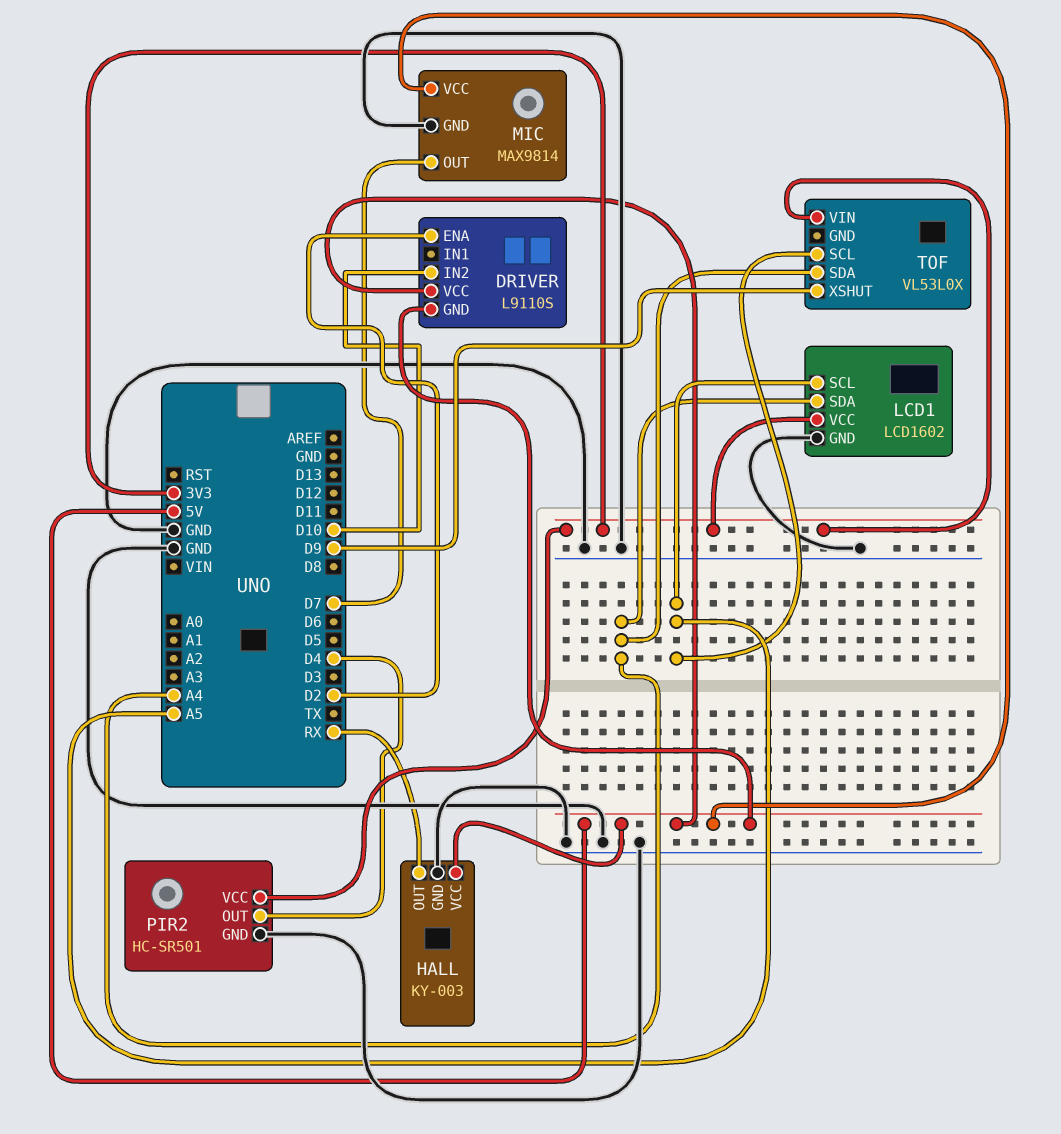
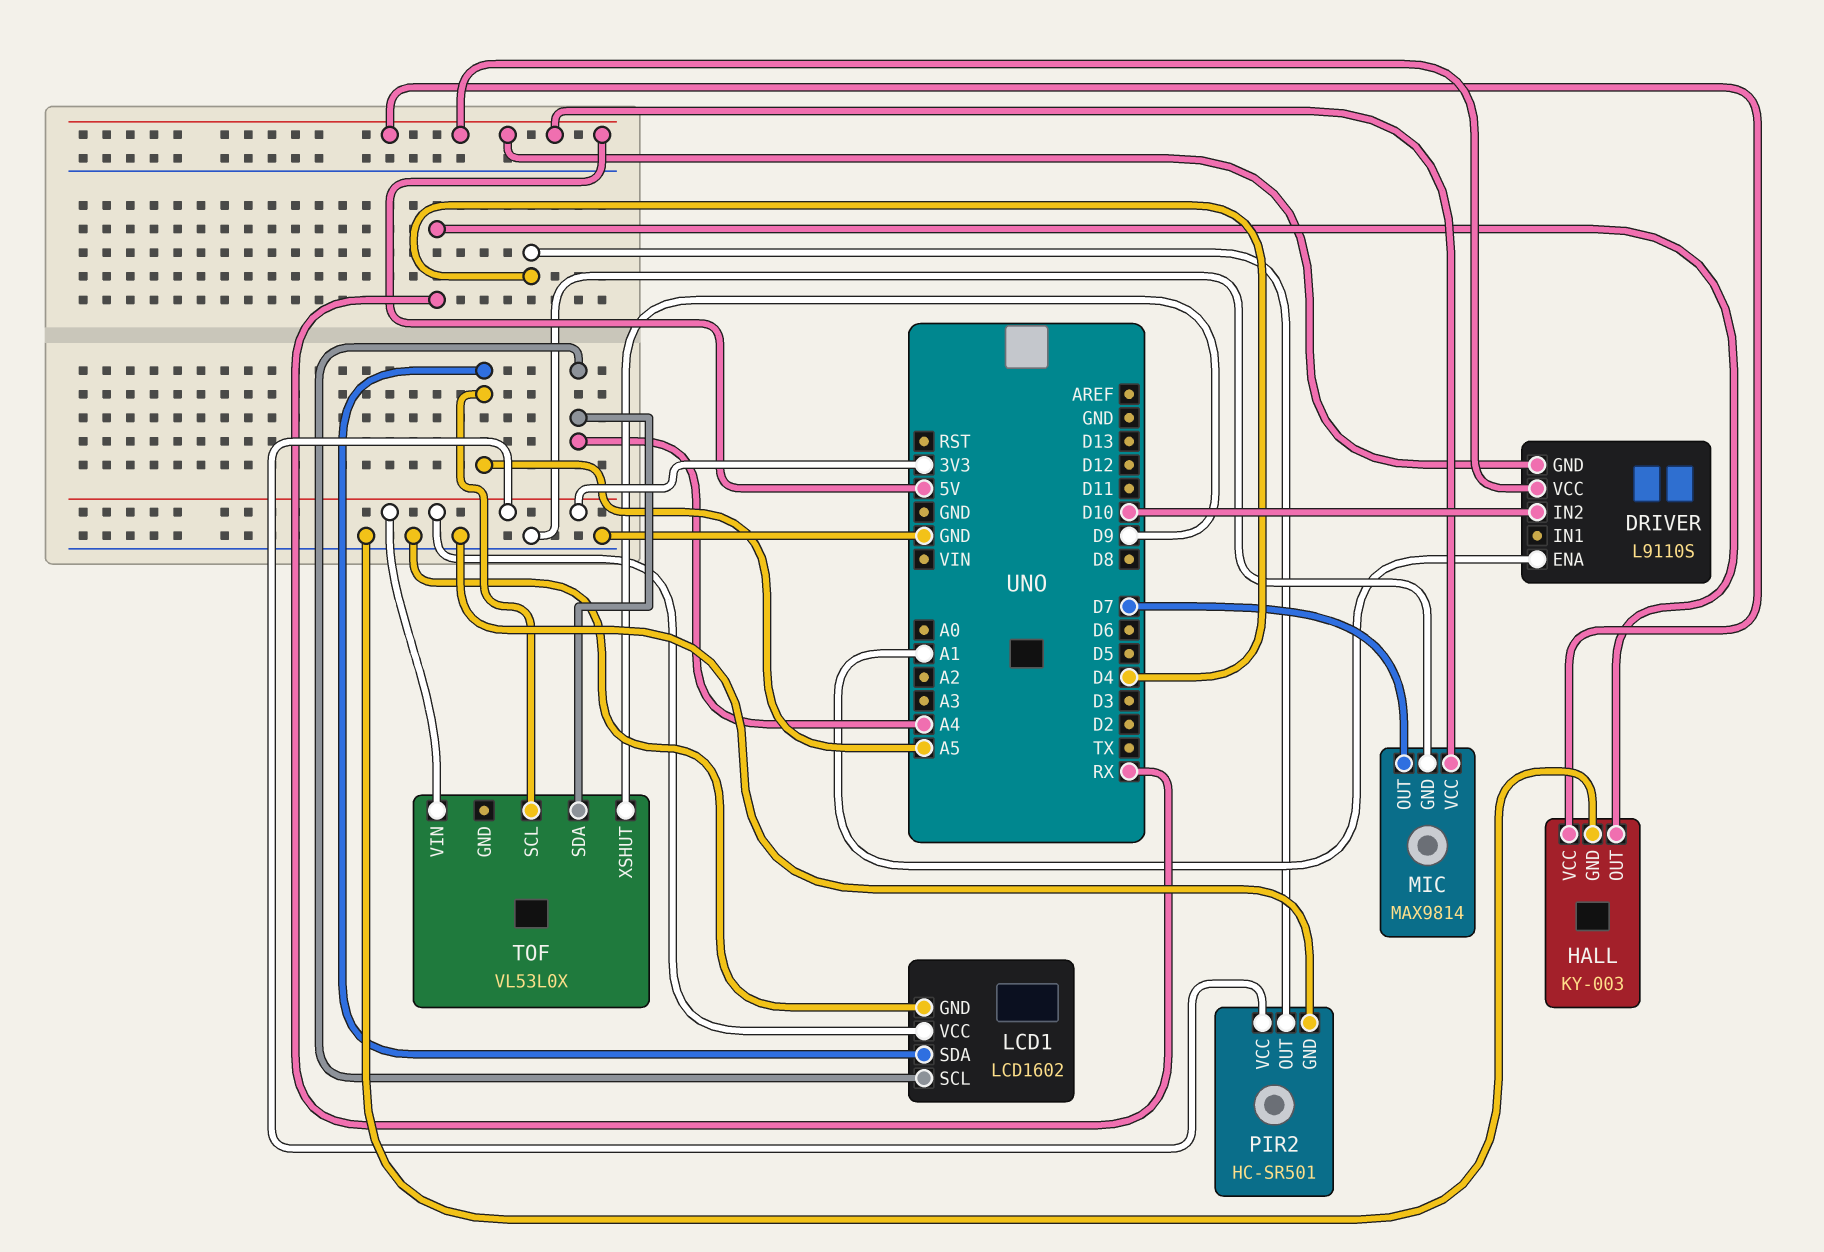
DRIVER pin ENA: D2 -> A1
LCD1 pin SCL: A5 -> A4
LCD1 pin SDA: A4 -> A5

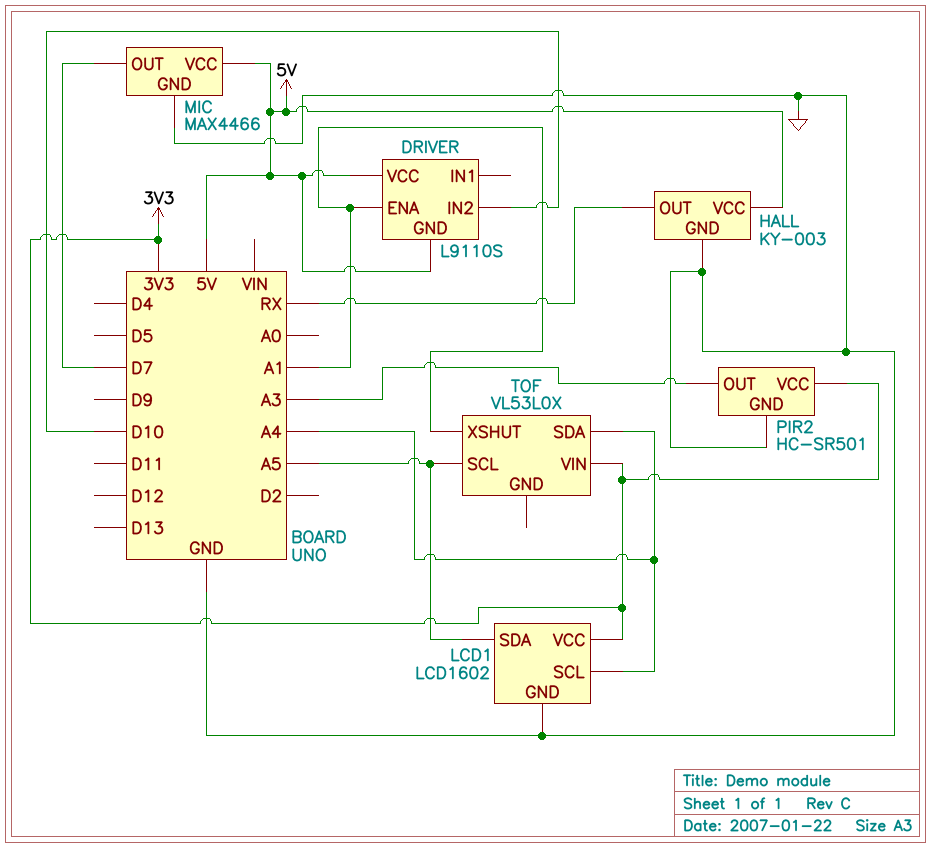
MIC: MAX9814 -> MAX4466
PIR2 pin OUT: D4 -> A3
TOF pin XSHUT: D9 -> A1

